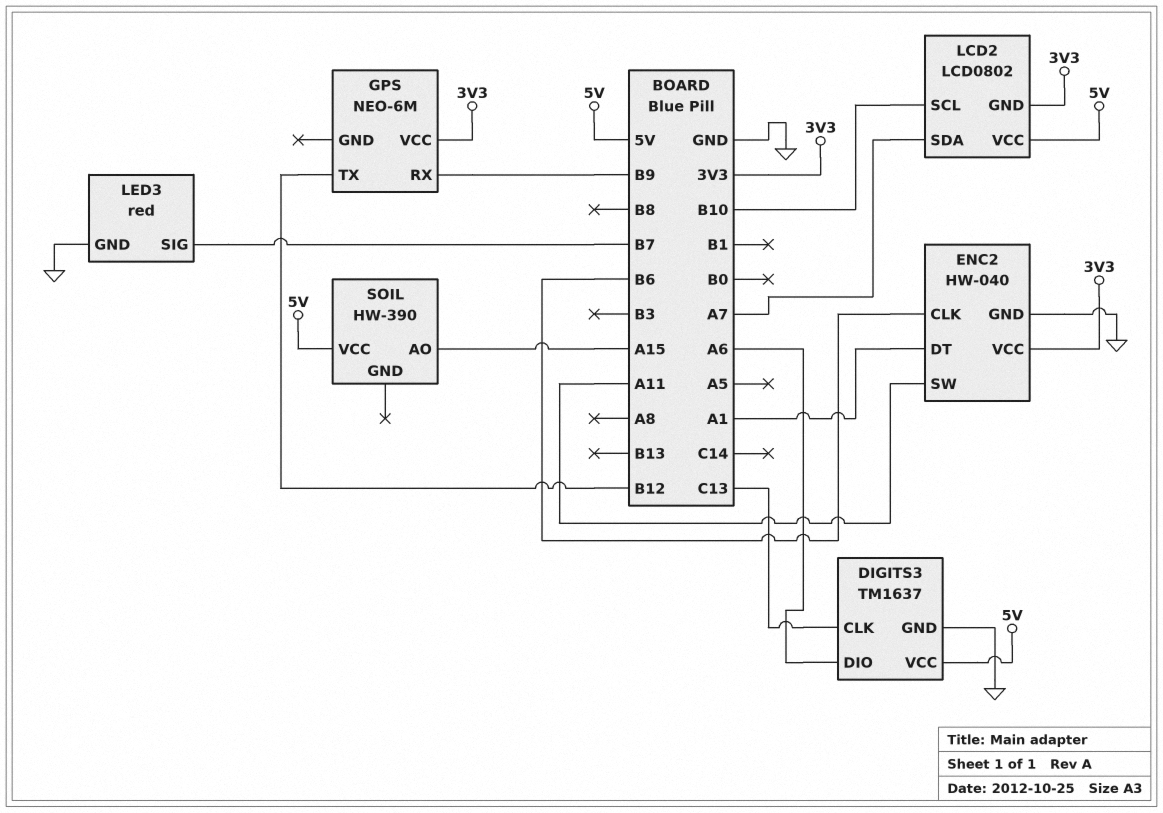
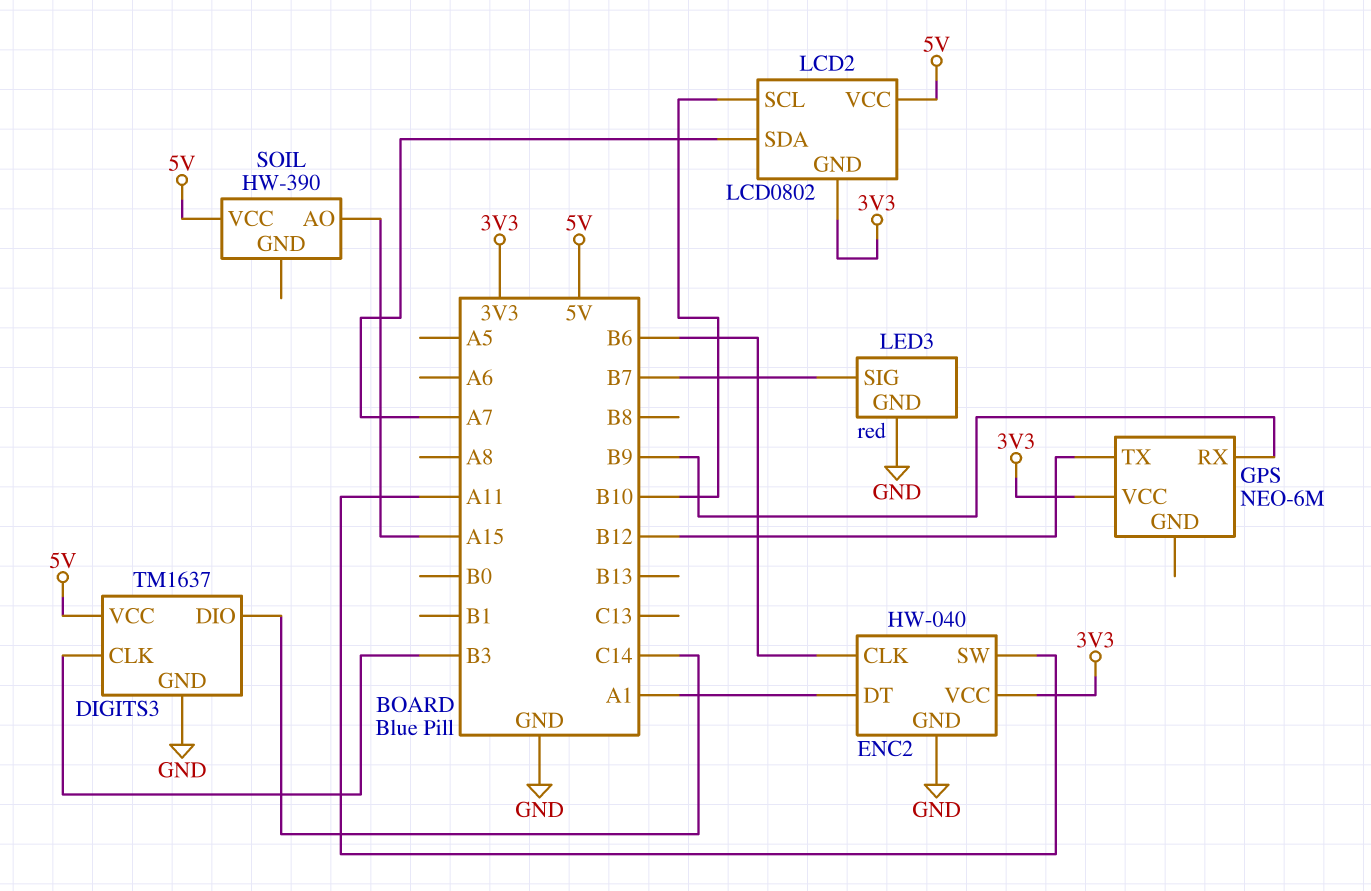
DIGITS3 pin CLK: C13 -> B3
DIGITS3 pin DIO: A6 -> C14

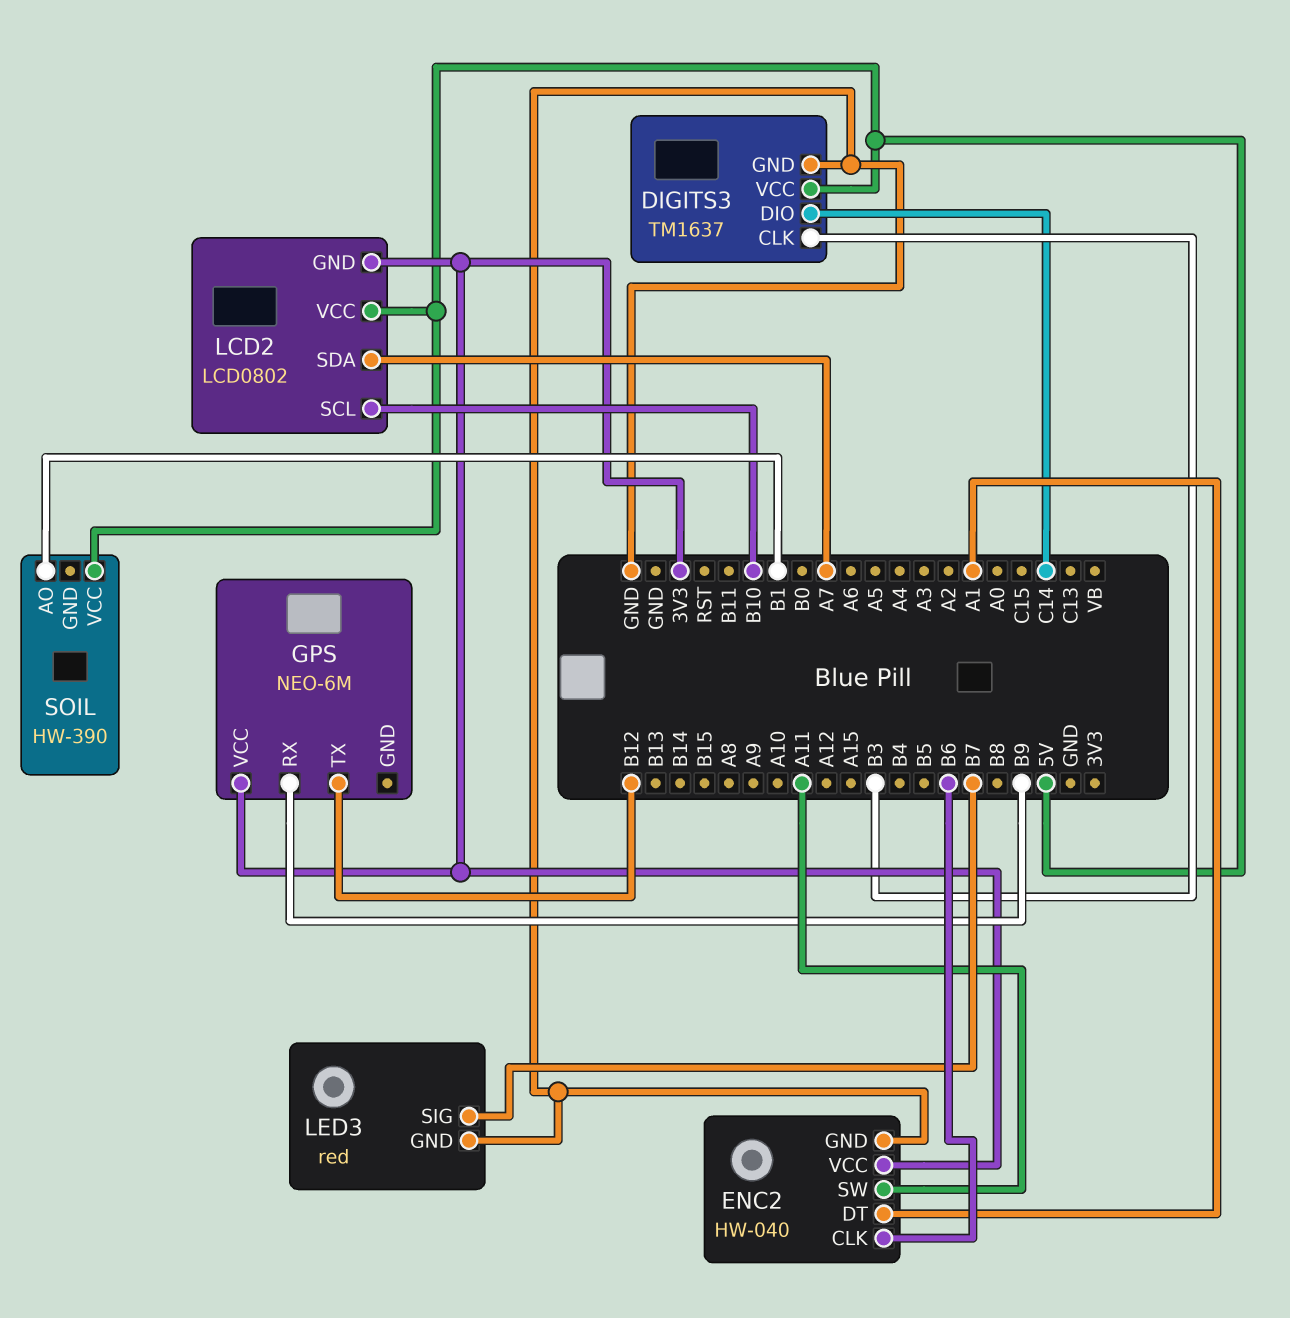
SOIL pin AO: A15 -> B1

